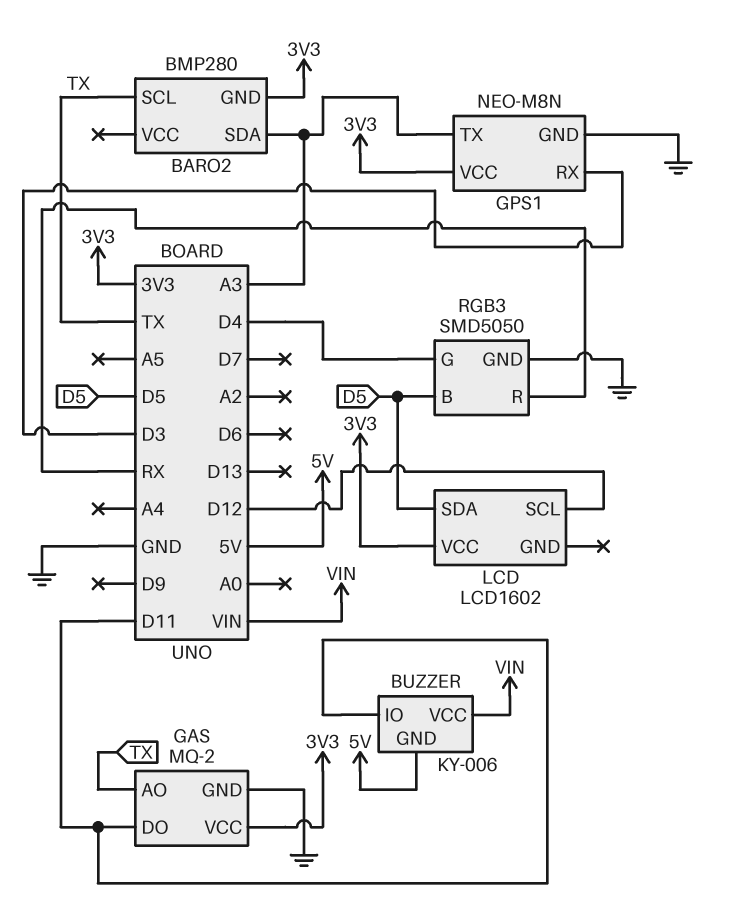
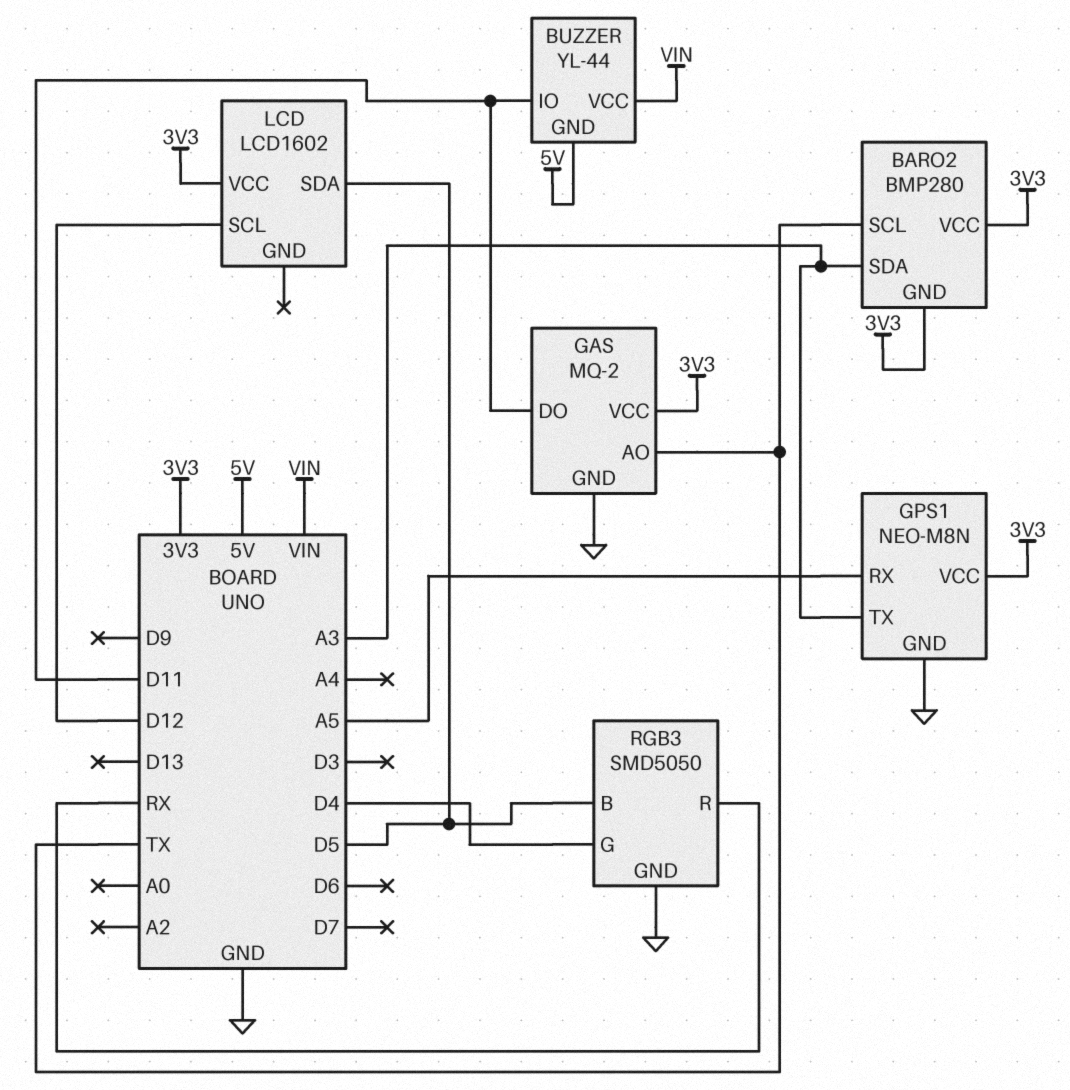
BARO2 pin VCC: none -> 3V3
BUZZER: KY-006 -> YL-44
GPS1 pin RX: D3 -> A5

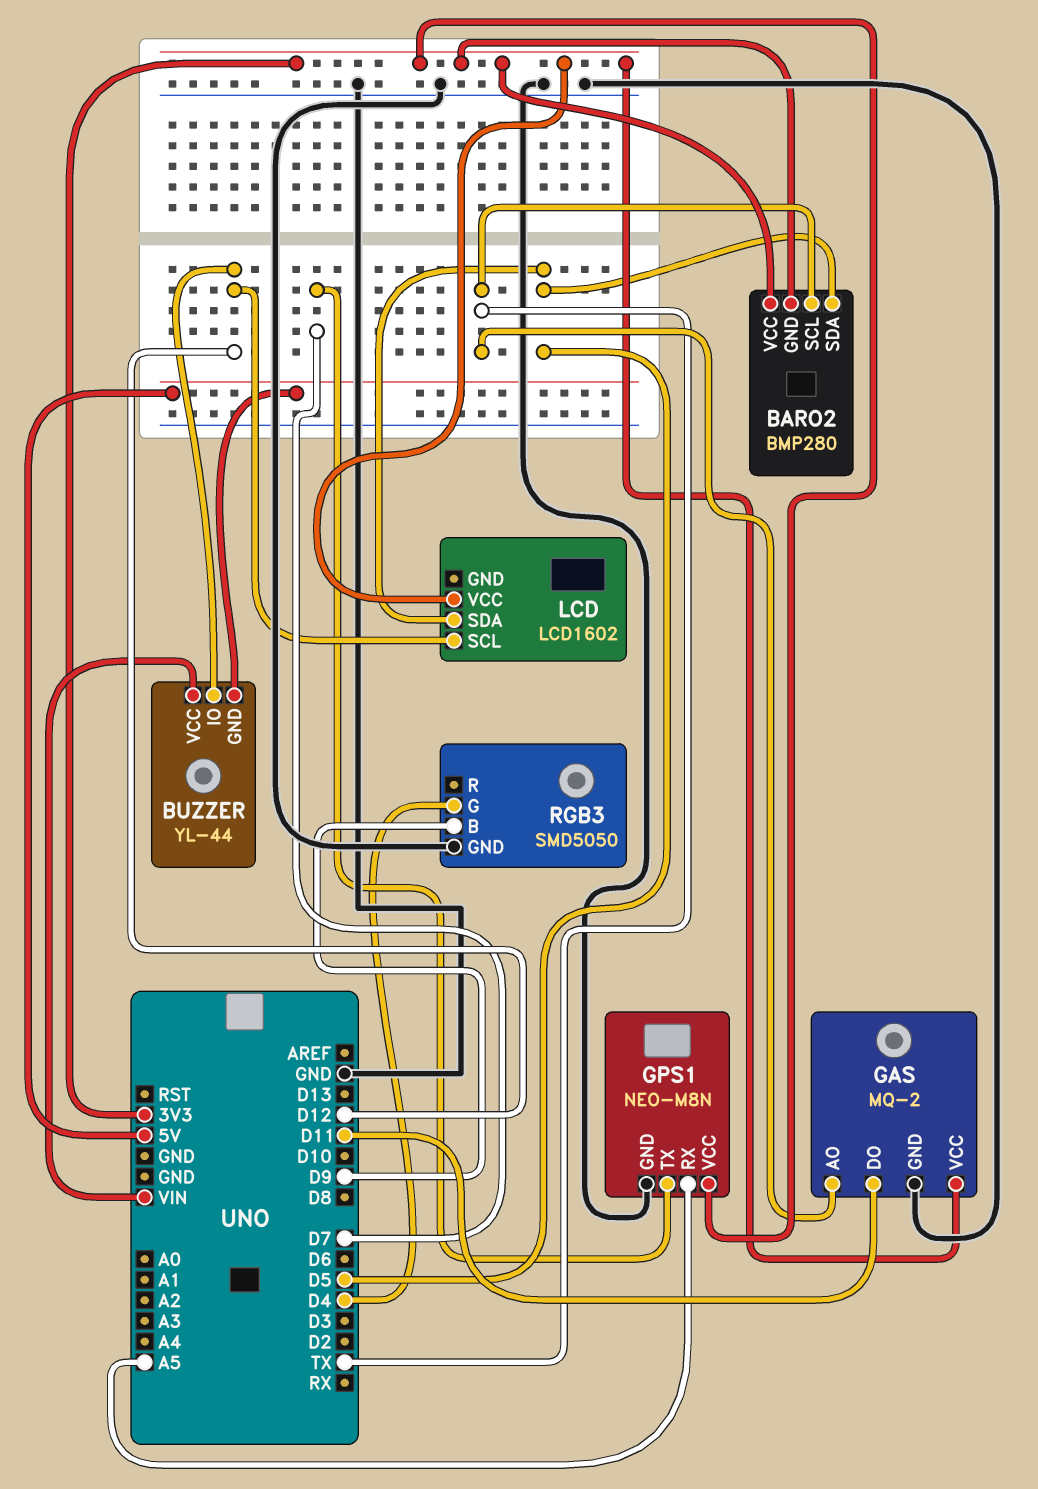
BARO2 pin SDA: A3 -> D5
BUZZER pin IO: D11 -> D12
GPS1 pin TX: A3 -> D7
RGB3 pin B: D5 -> D9
RGB3 pin R: RX -> none

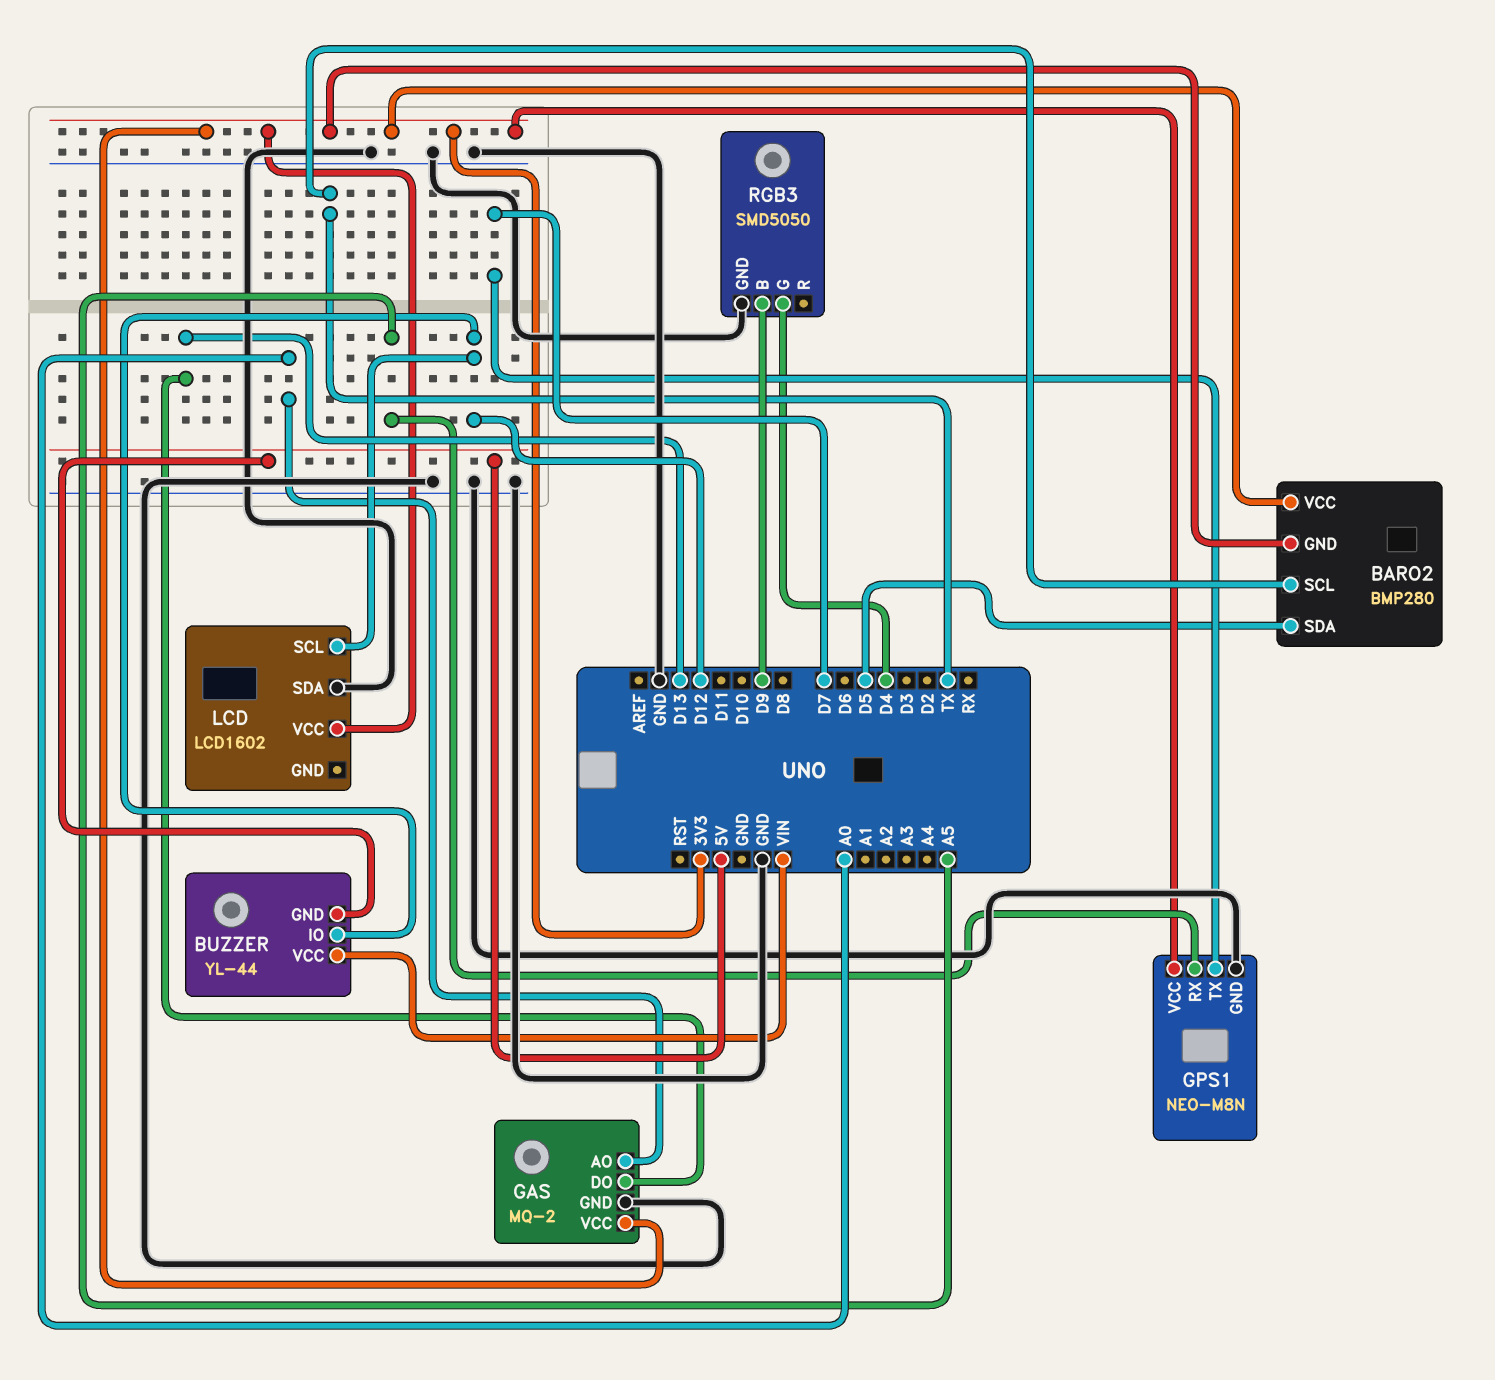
GAS pin AO: TX -> A0
GAS pin DO: D11 -> D13
LCD pin SDA: D5 -> GND

